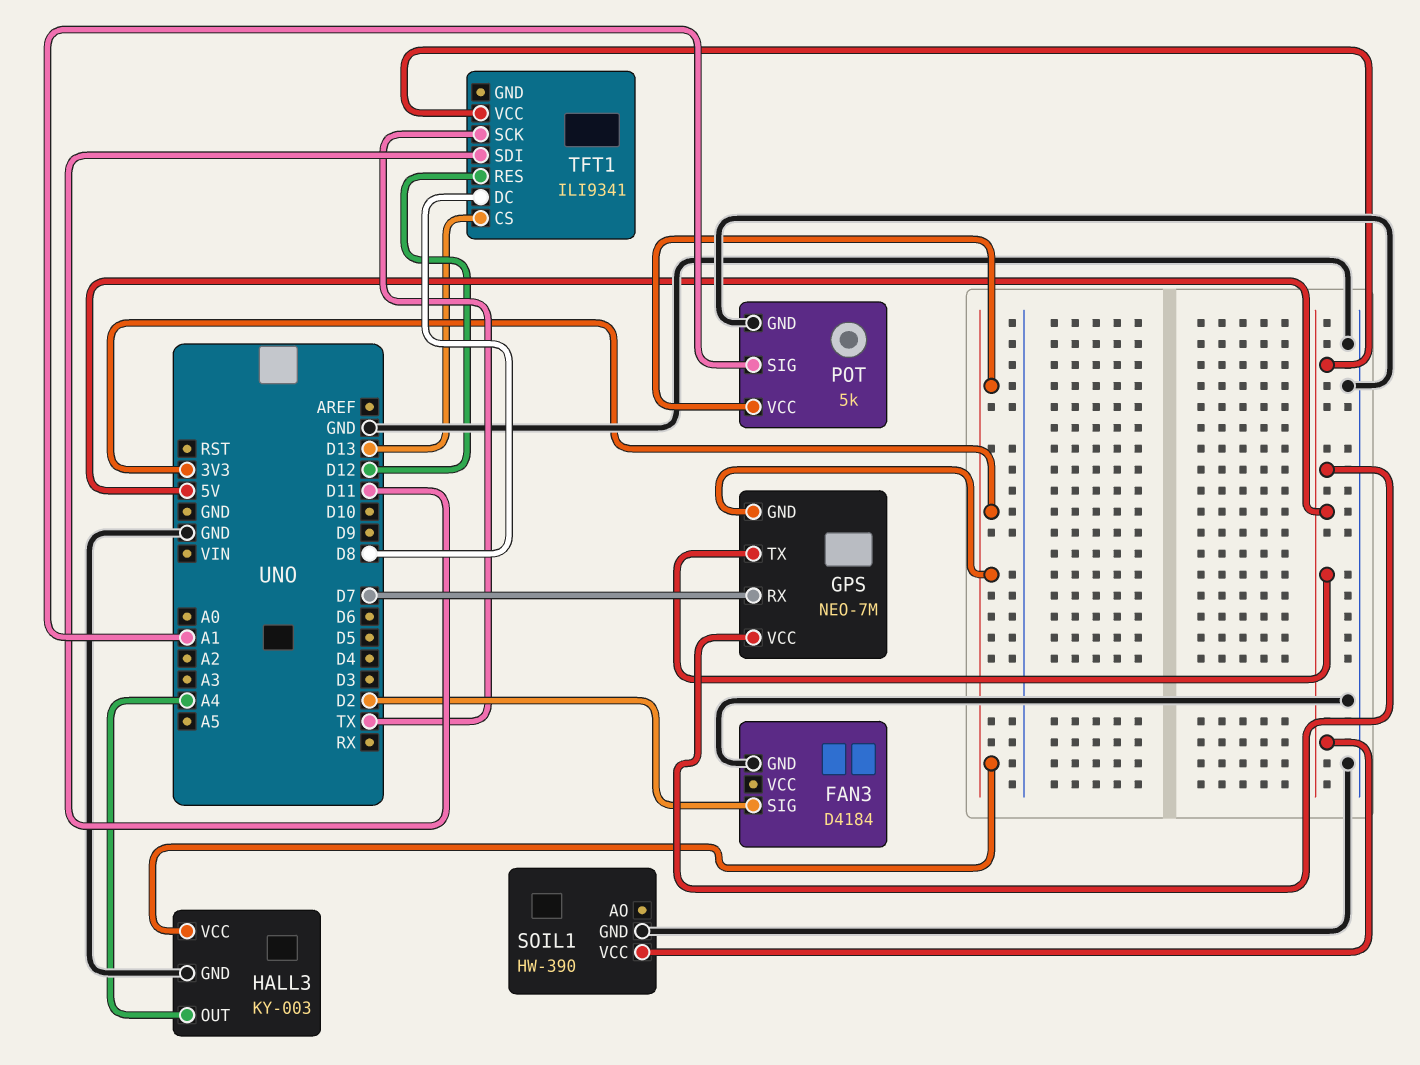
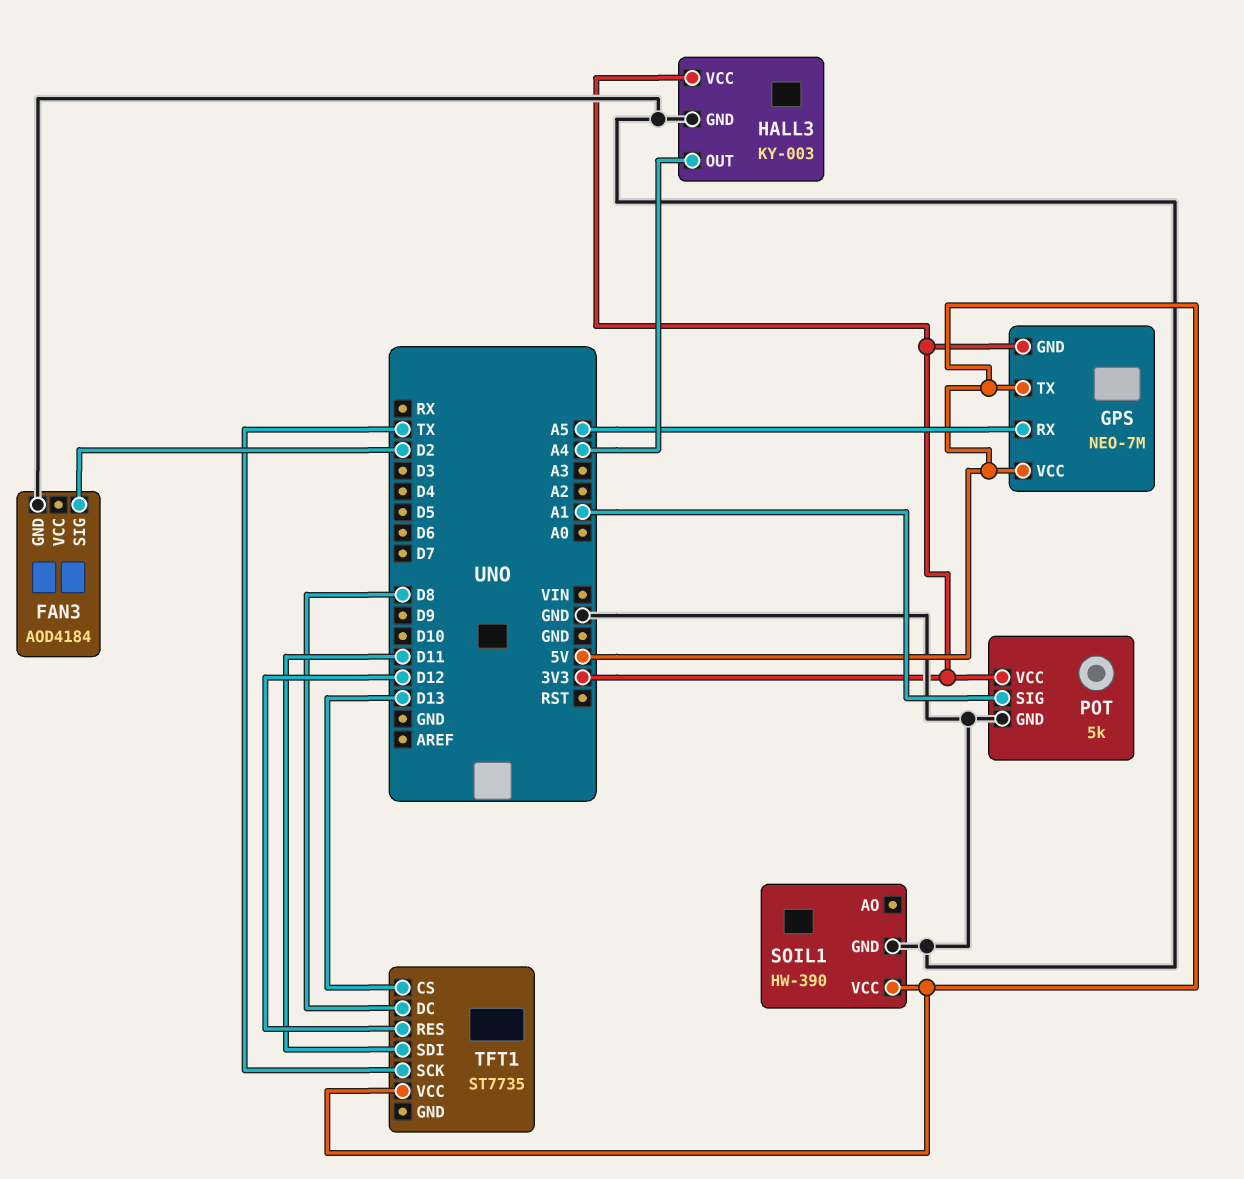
FAN3: D4184 -> AOD4184
GPS pin RX: D7 -> A5
TFT1: ILI9341 -> ST7735

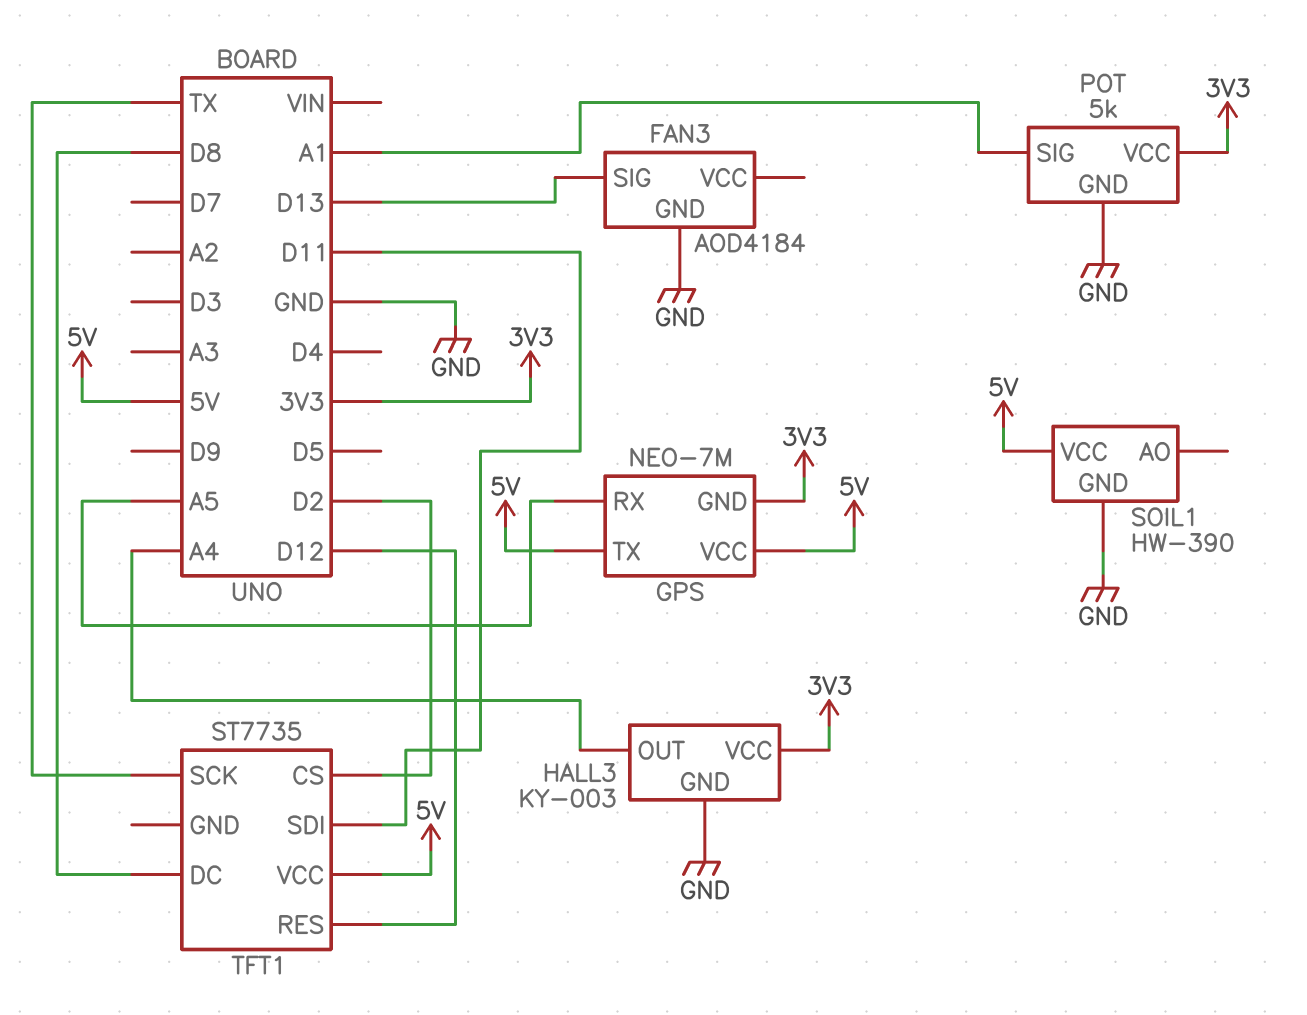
FAN3 pin SIG: D2 -> D13
TFT1 pin CS: D13 -> D2

